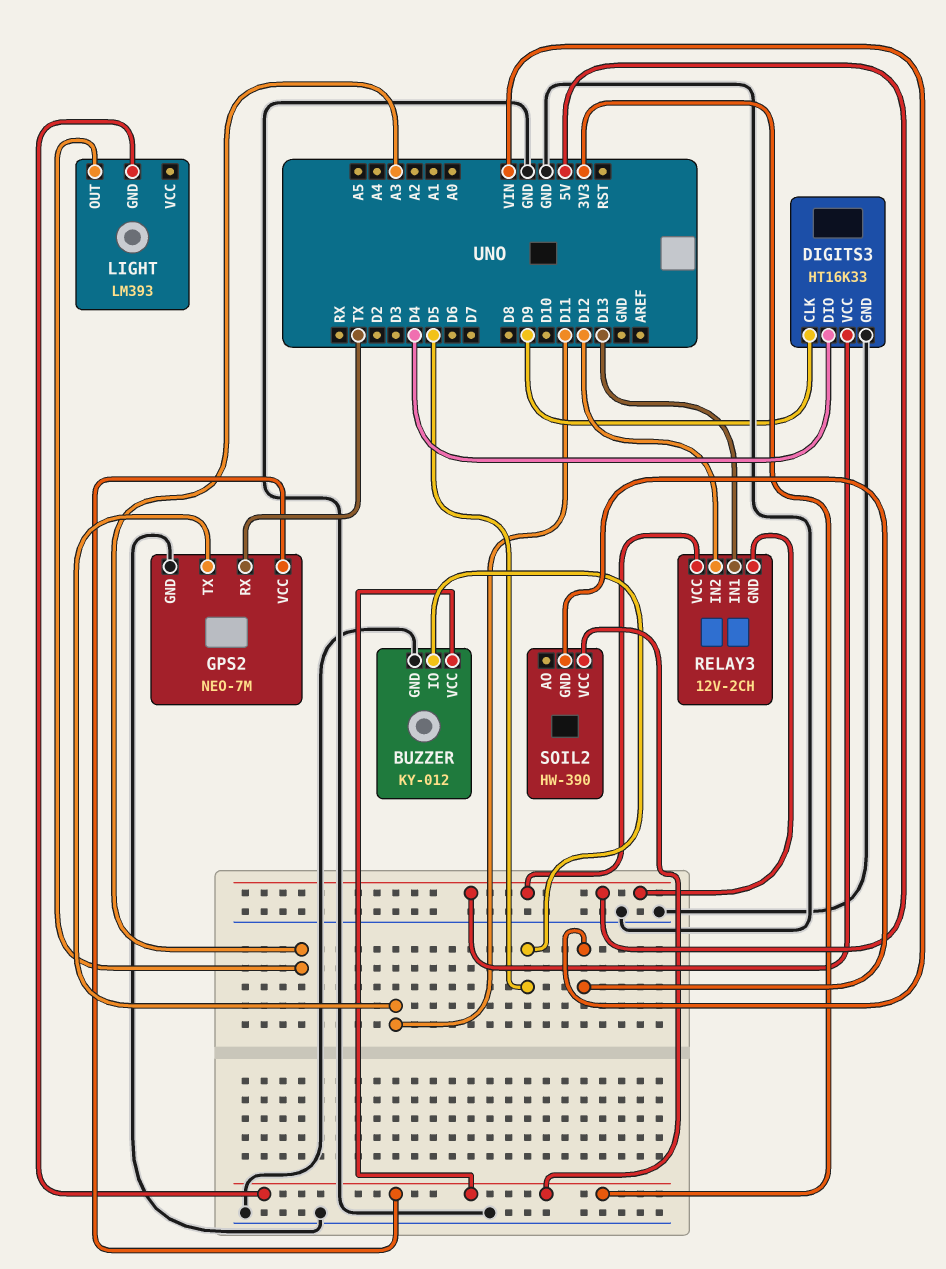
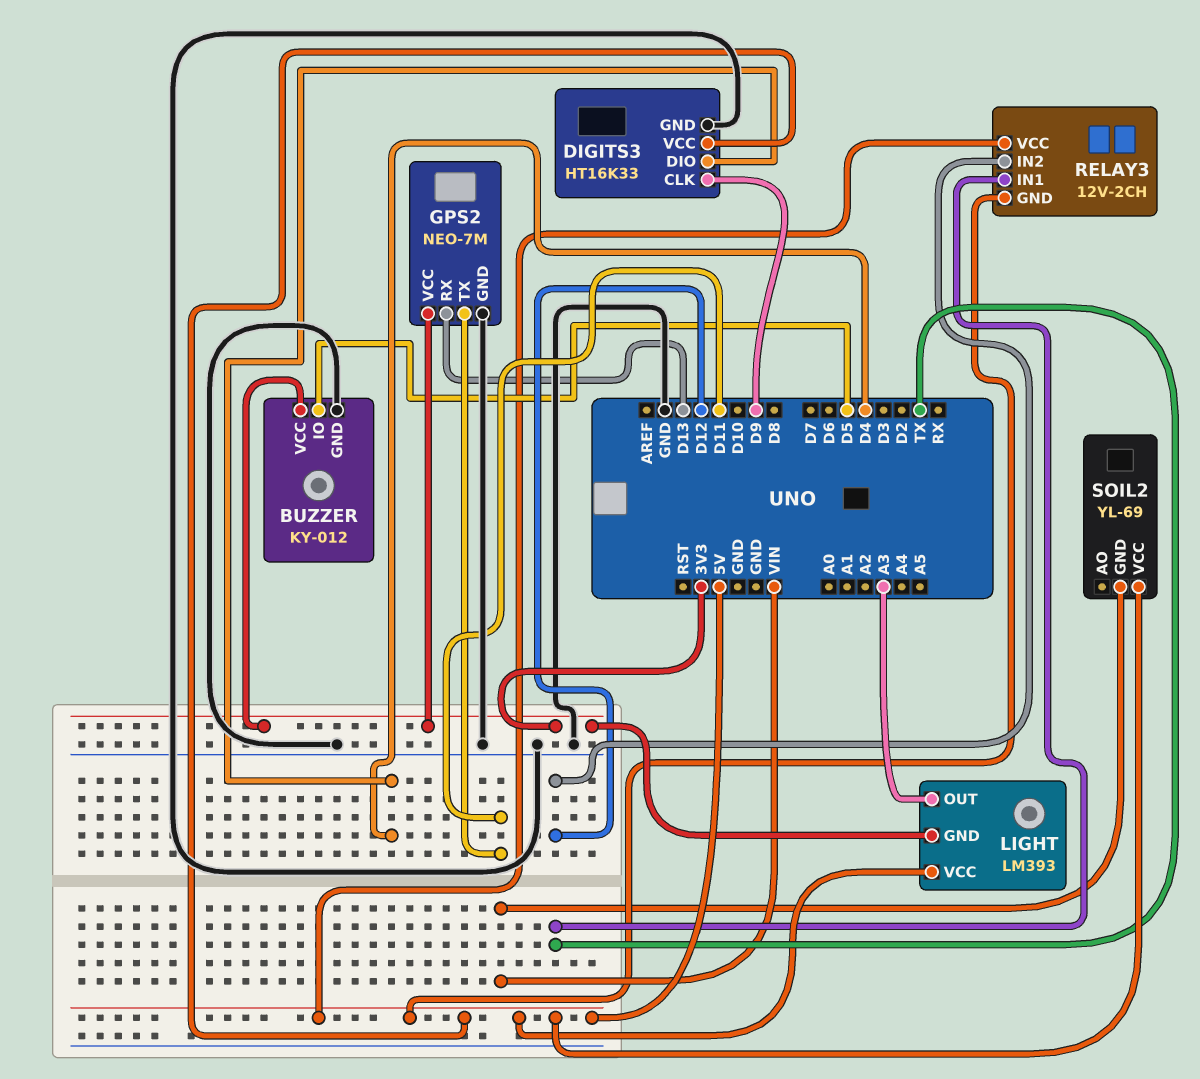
GPS2 pin RX: TX -> D13
LIGHT pin VCC: none -> 5V
RELAY3 pin IN1: D13 -> TX
SOIL2: HW-390 -> YL-69
SOIL2 pin VCC: 3V3 -> 5V

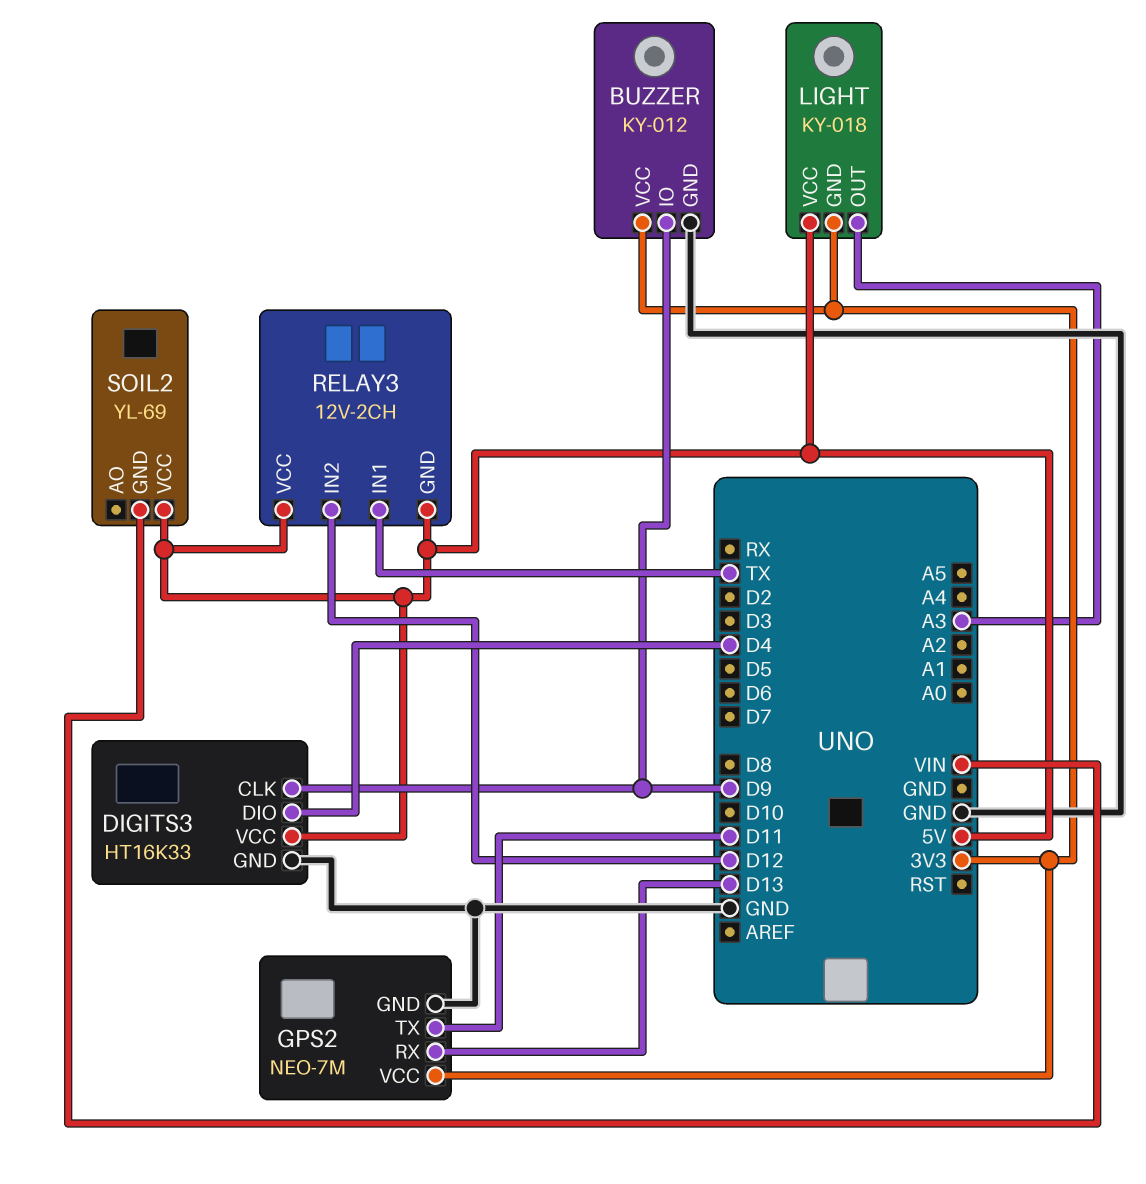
BUZZER pin IO: D5 -> D9
LIGHT: LM393 -> KY-018

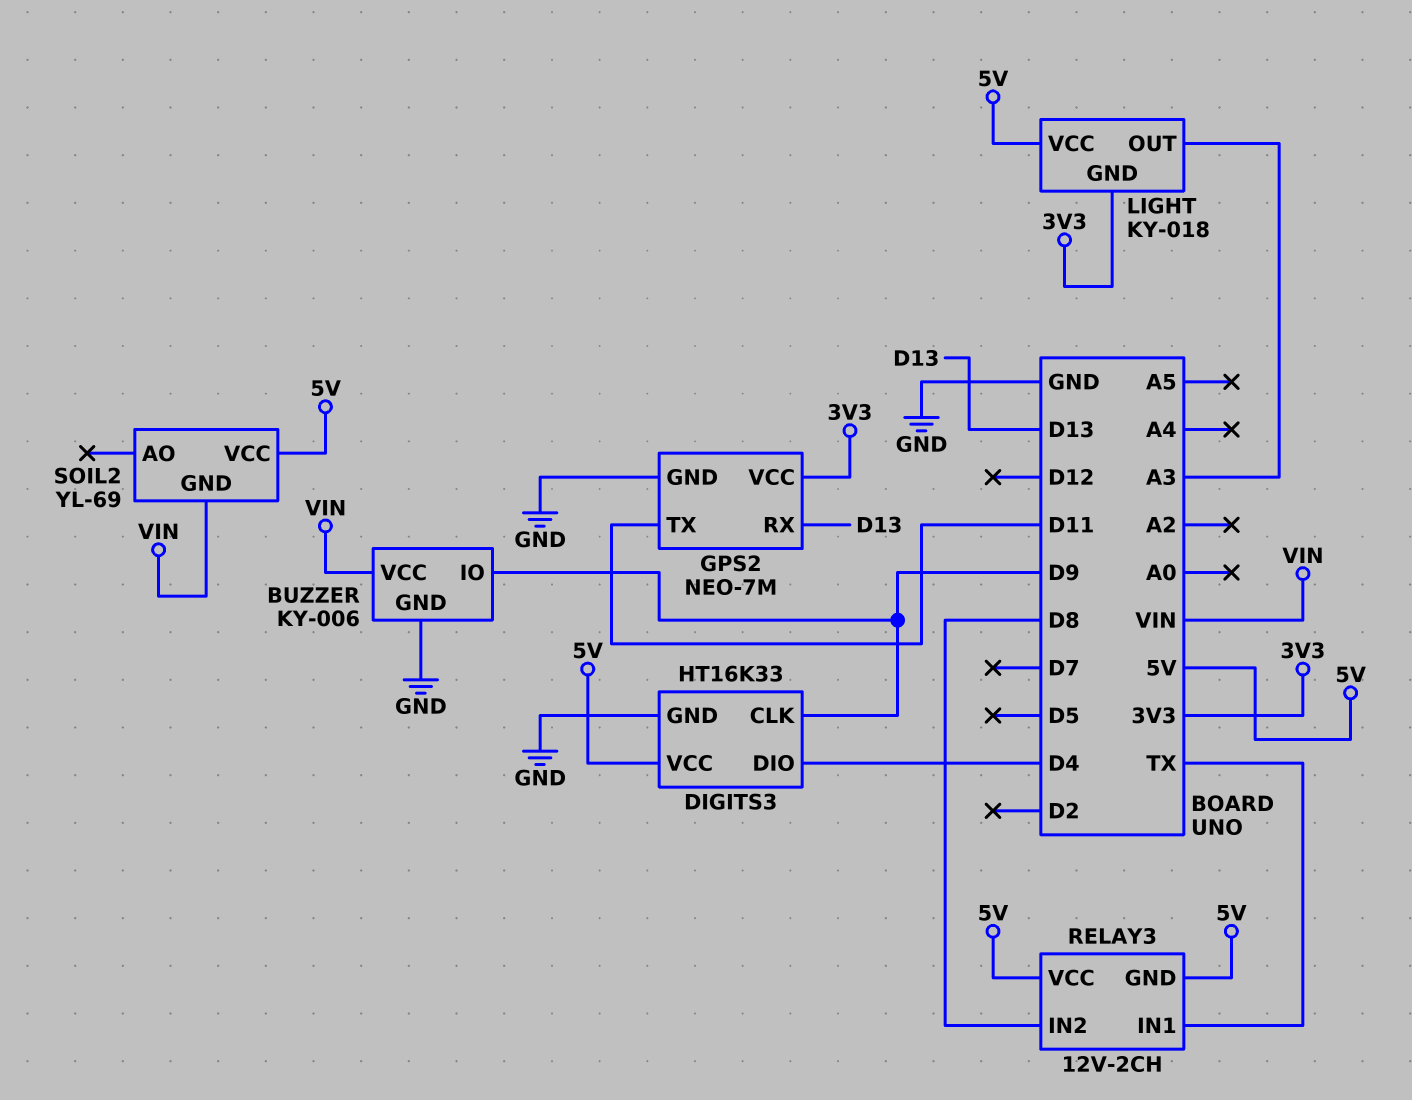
BUZZER: KY-012 -> KY-006
BUZZER pin VCC: 3V3 -> VIN
RELAY3 pin IN2: D12 -> D8

